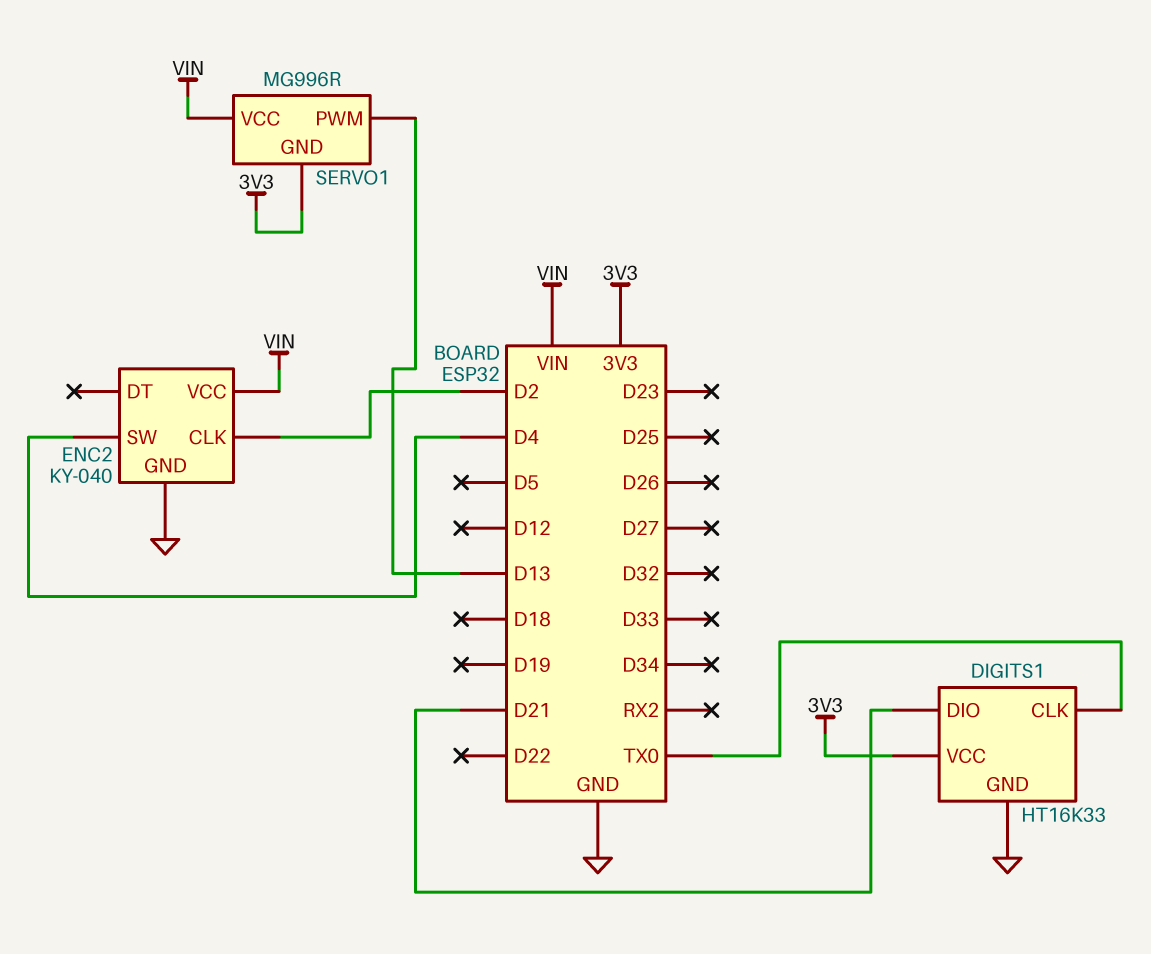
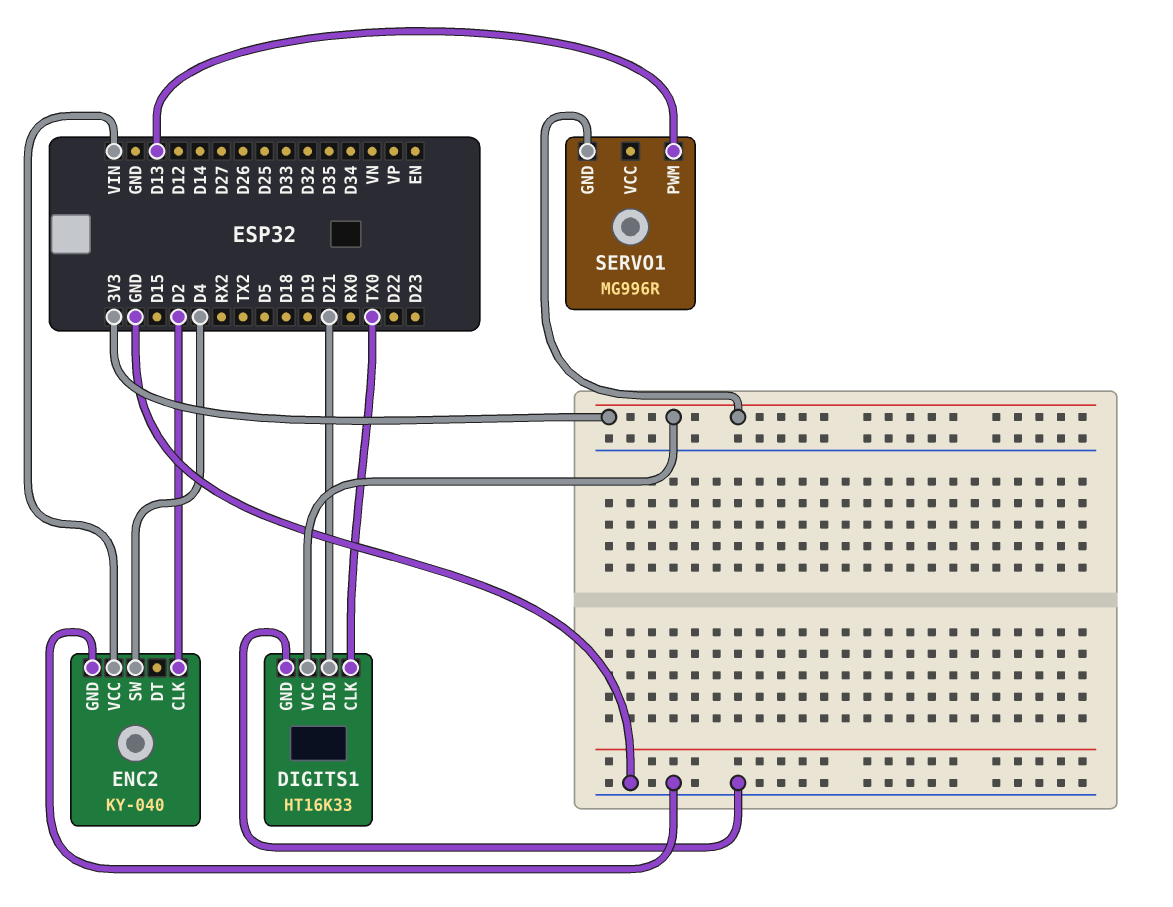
SERVO1 pin VCC: VIN -> none

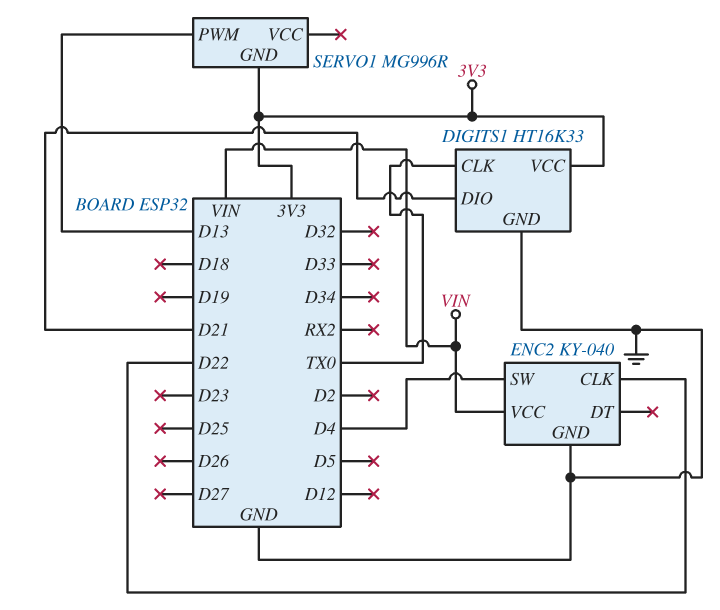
ENC2 pin CLK: D2 -> D22

